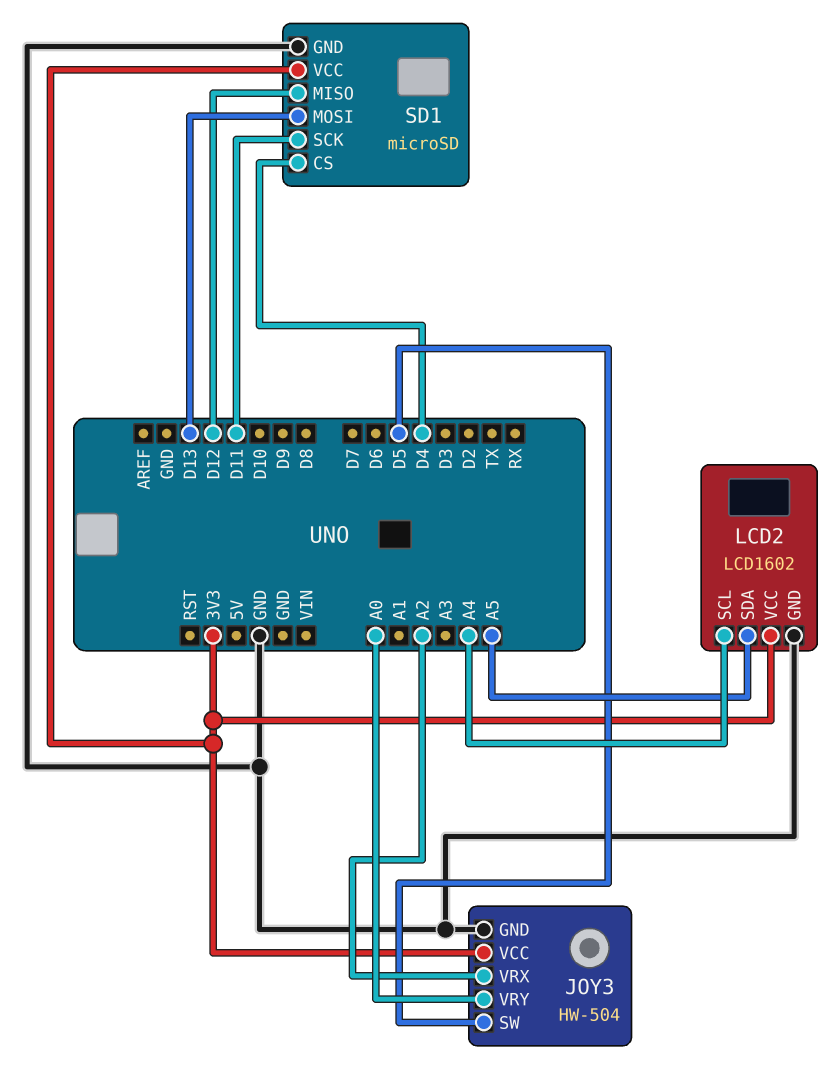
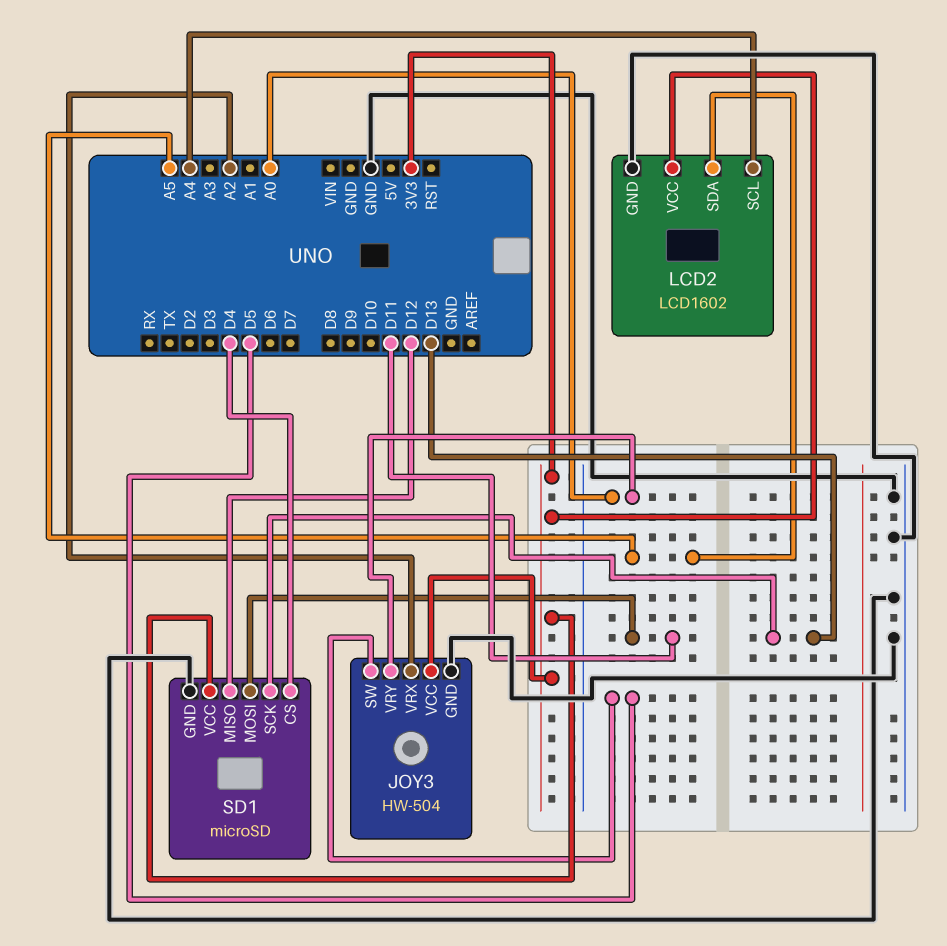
SD1 pin MOSI: D13 -> D11
SD1 pin SCK: D11 -> D13

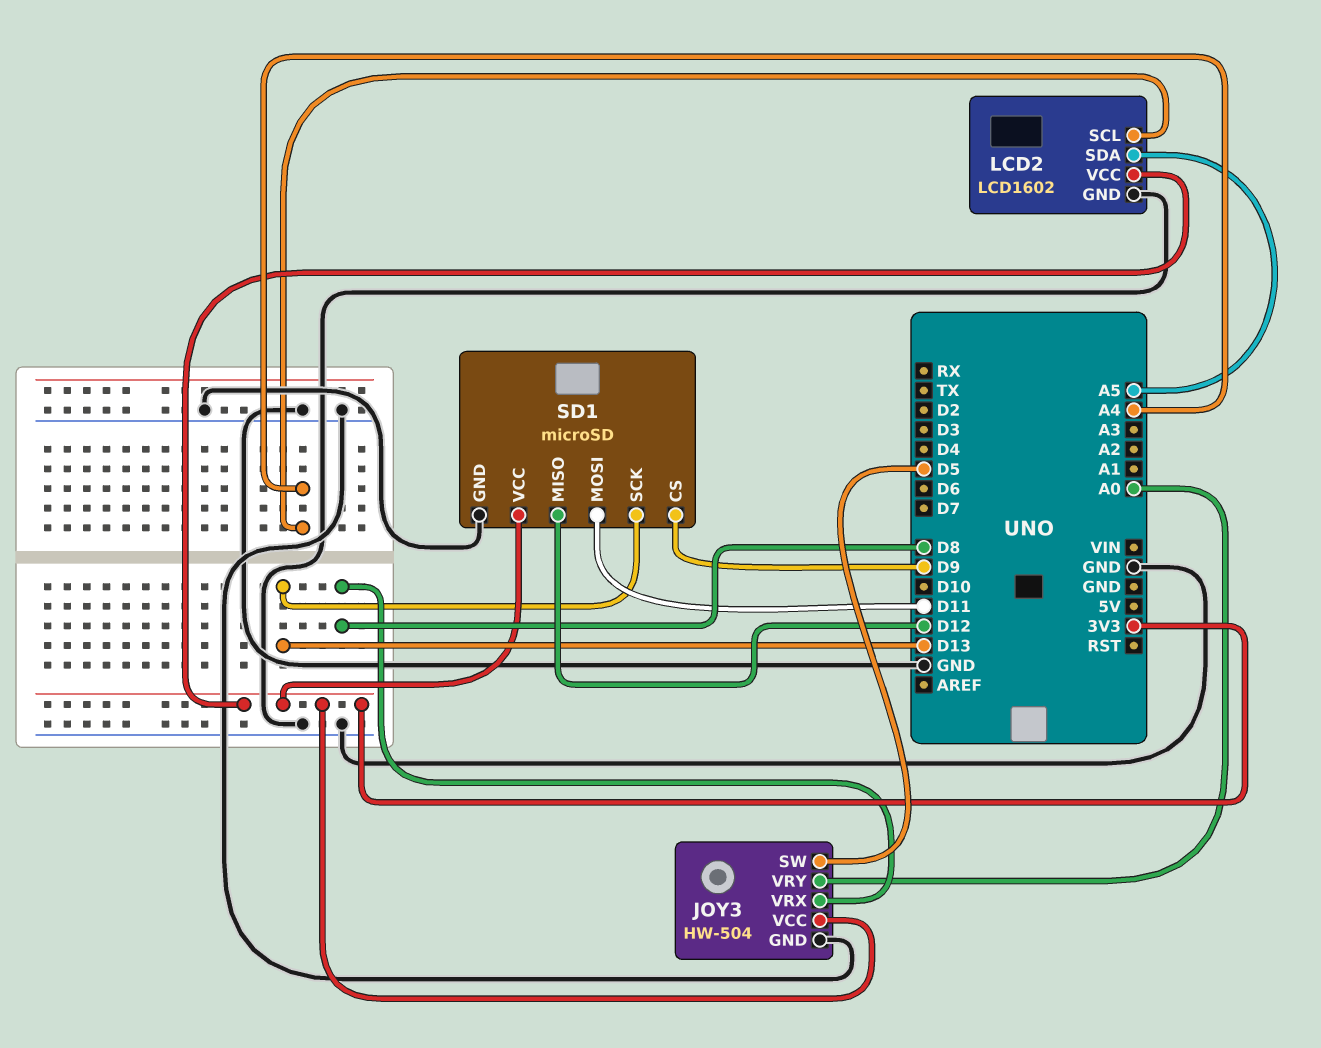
JOY3 pin VRX: A2 -> D8
SD1 pin CS: D4 -> D9

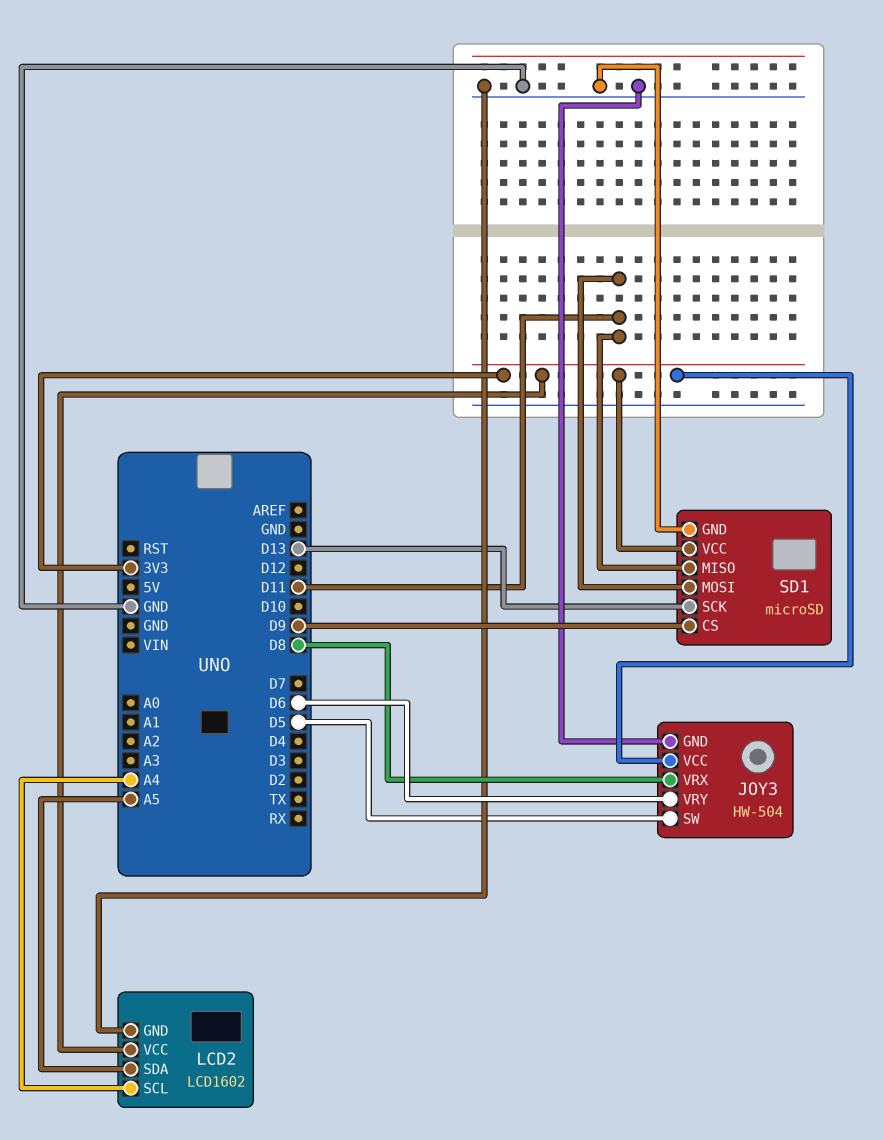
JOY3 pin VRY: A0 -> D6
SD1 pin MISO: D12 -> D11

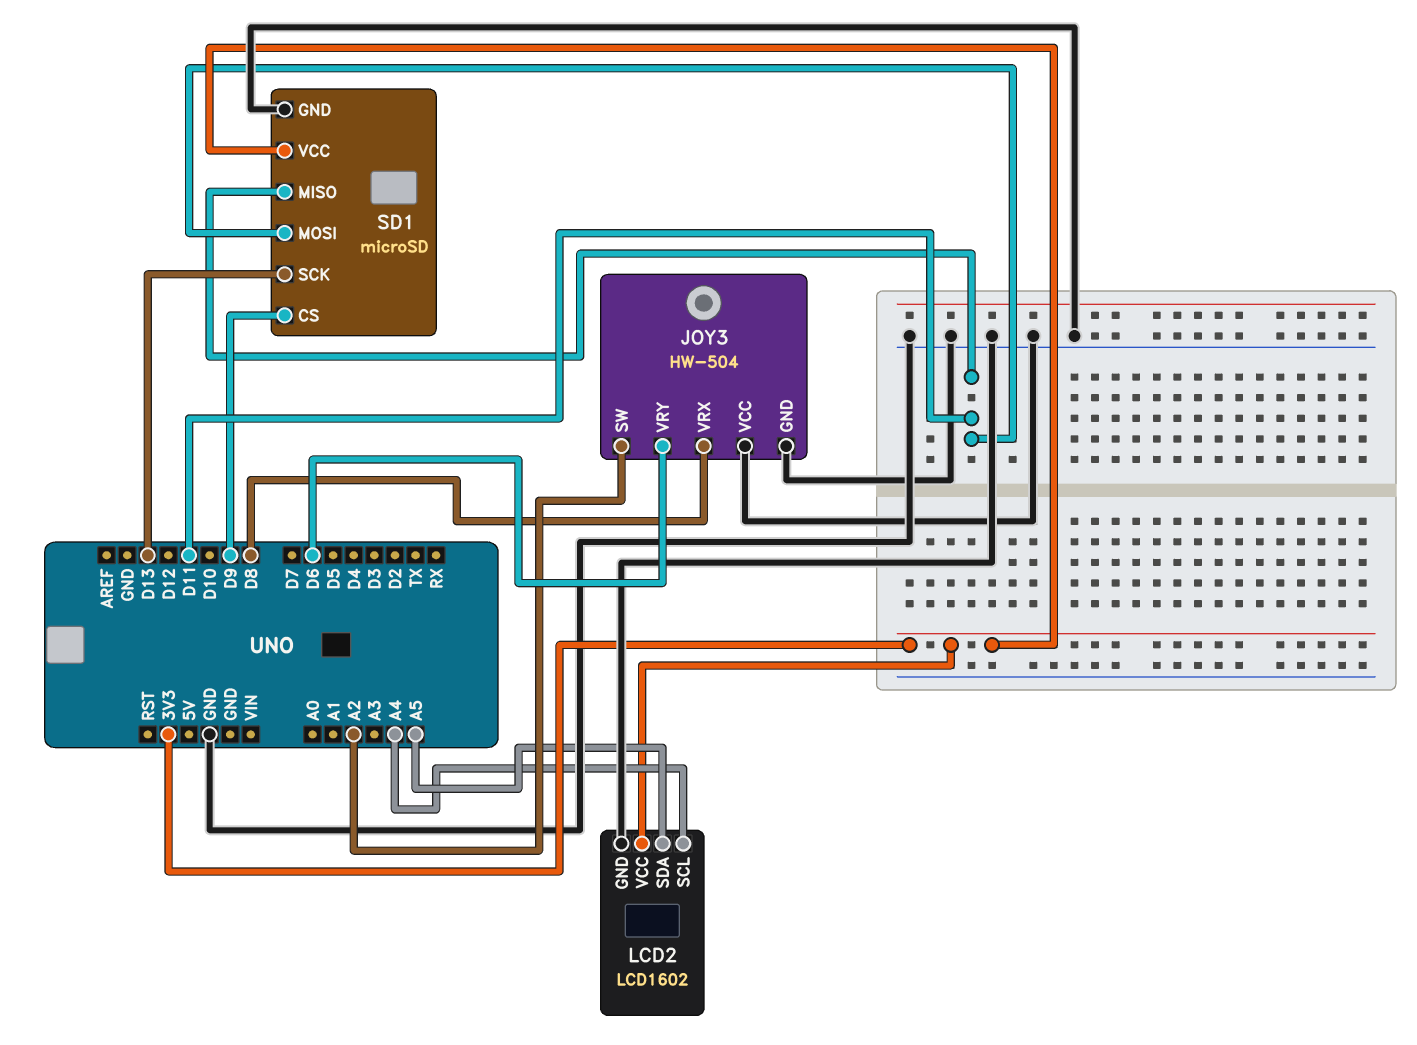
JOY3 pin SW: D5 -> A2
JOY3 pin VCC: 3V3 -> GND

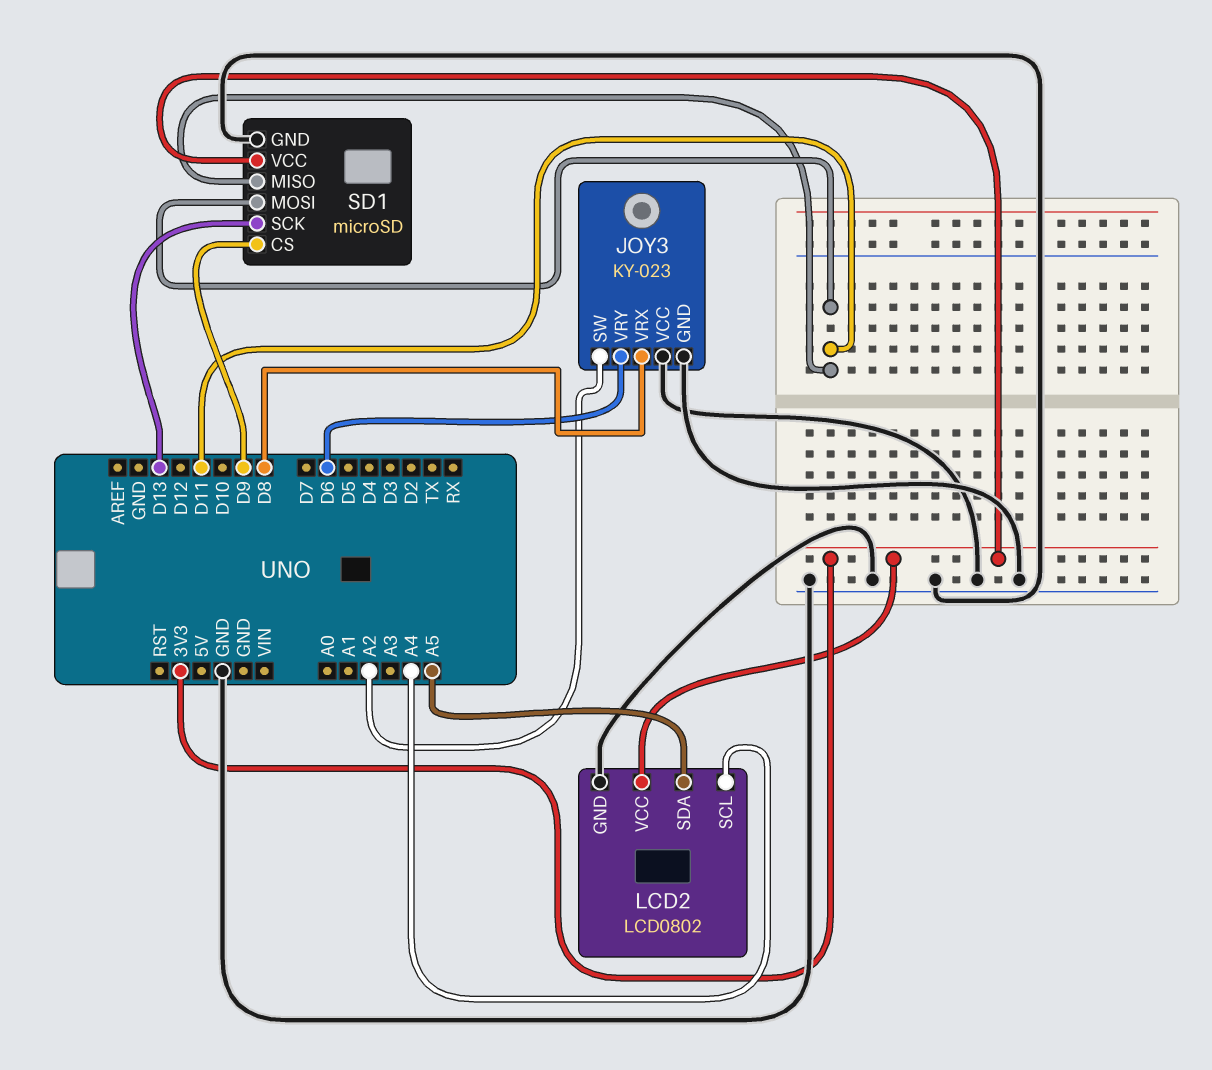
JOY3: HW-504 -> KY-023
LCD2: LCD1602 -> LCD0802

